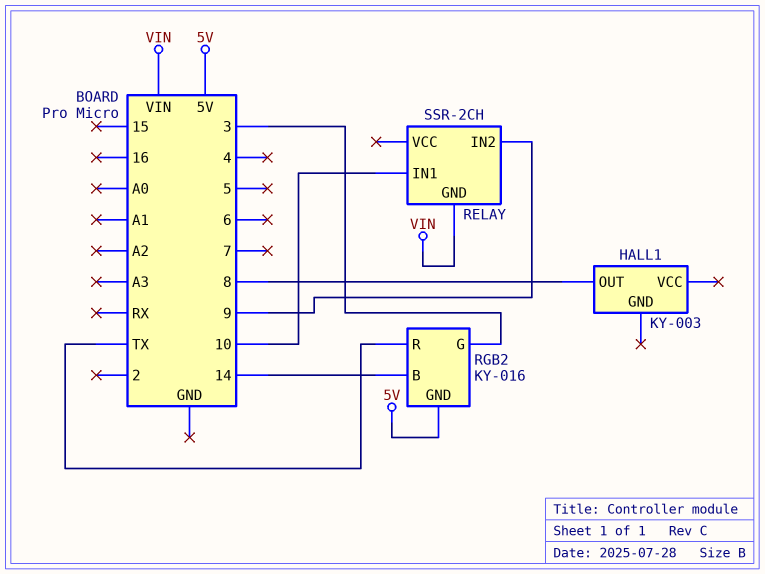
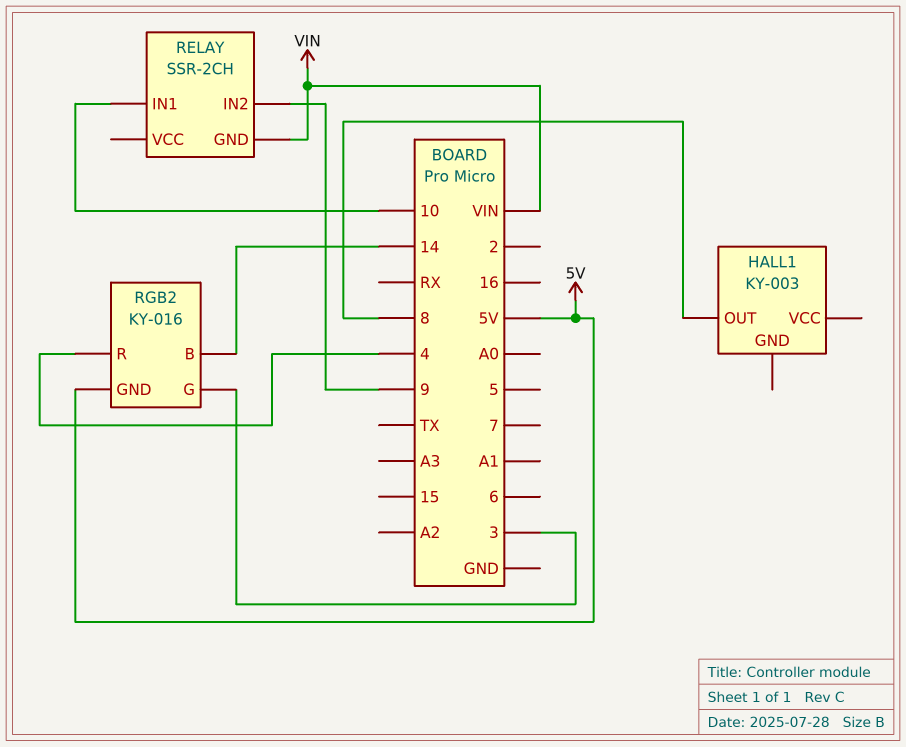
RGB2 pin R: TX -> 4

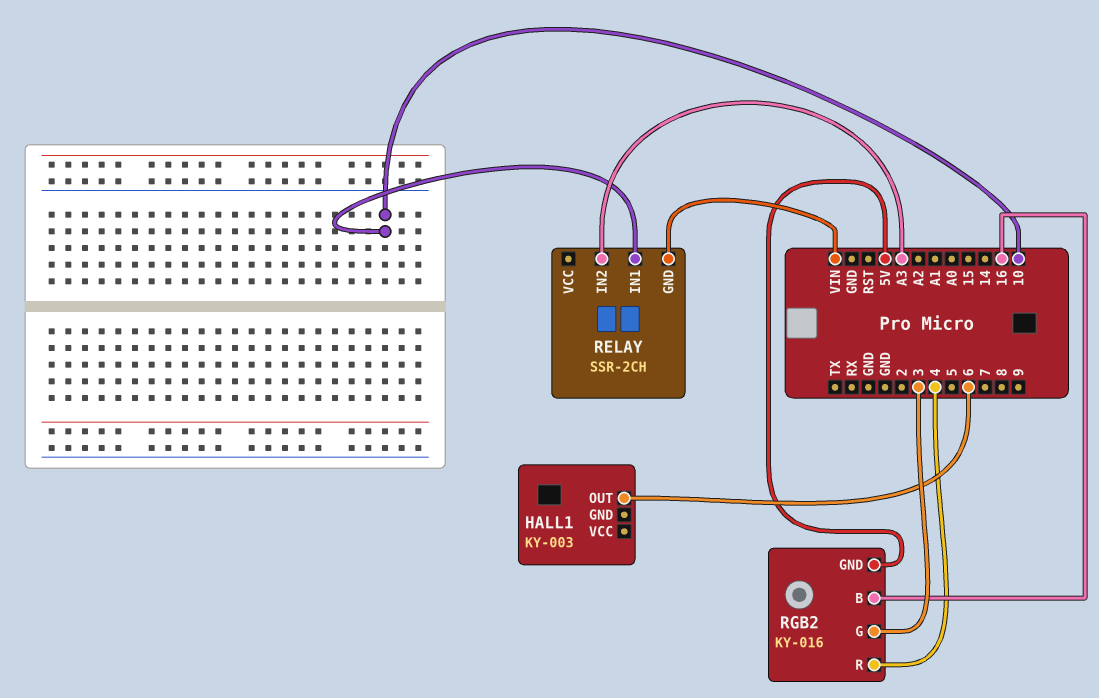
HALL1 pin OUT: 8 -> 6
RELAY pin IN2: 9 -> A3
RGB2 pin B: 14 -> 16

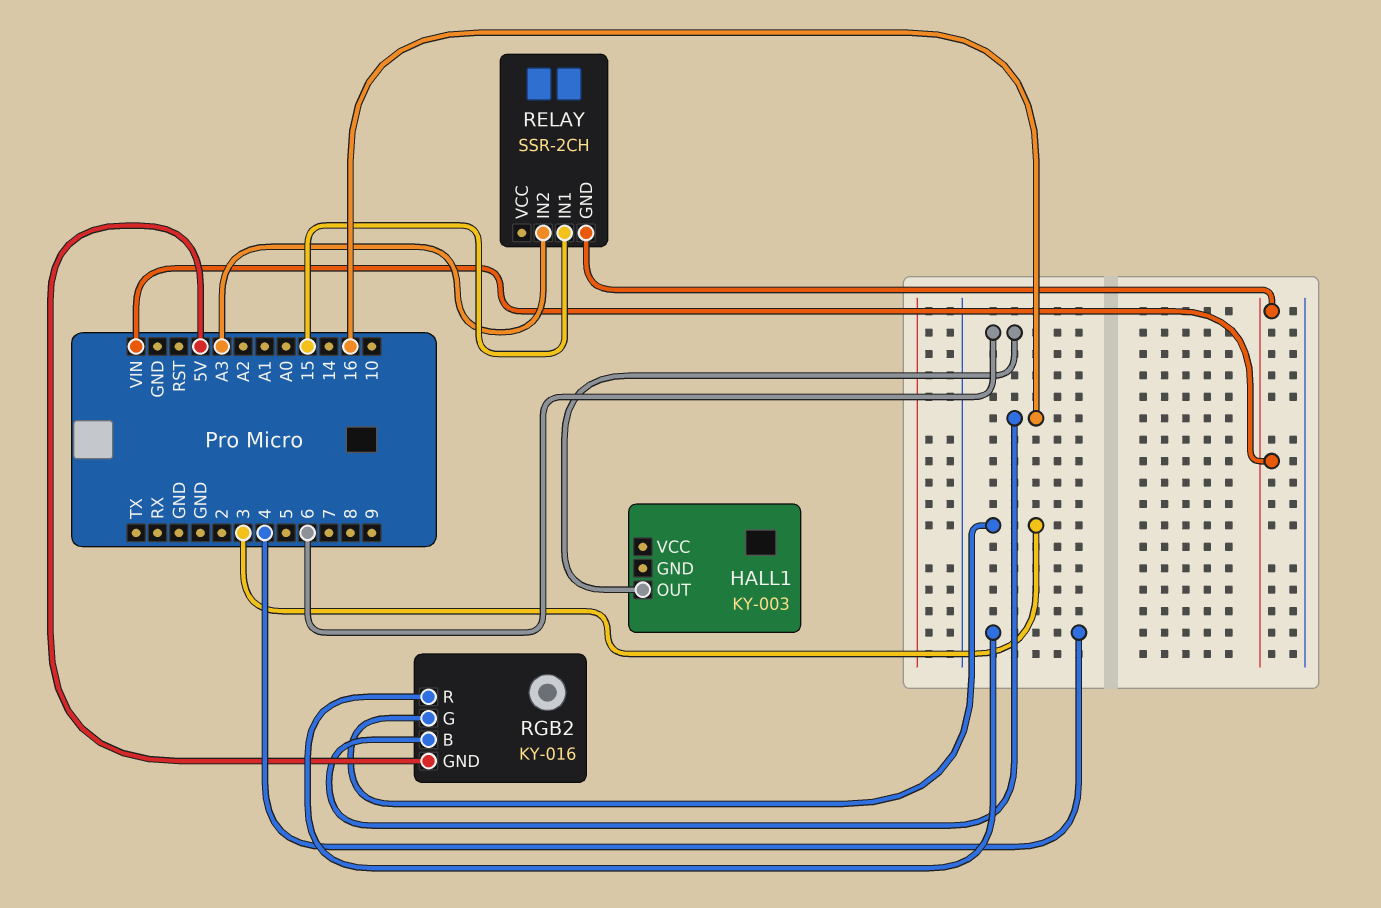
RELAY pin IN1: 10 -> 15

